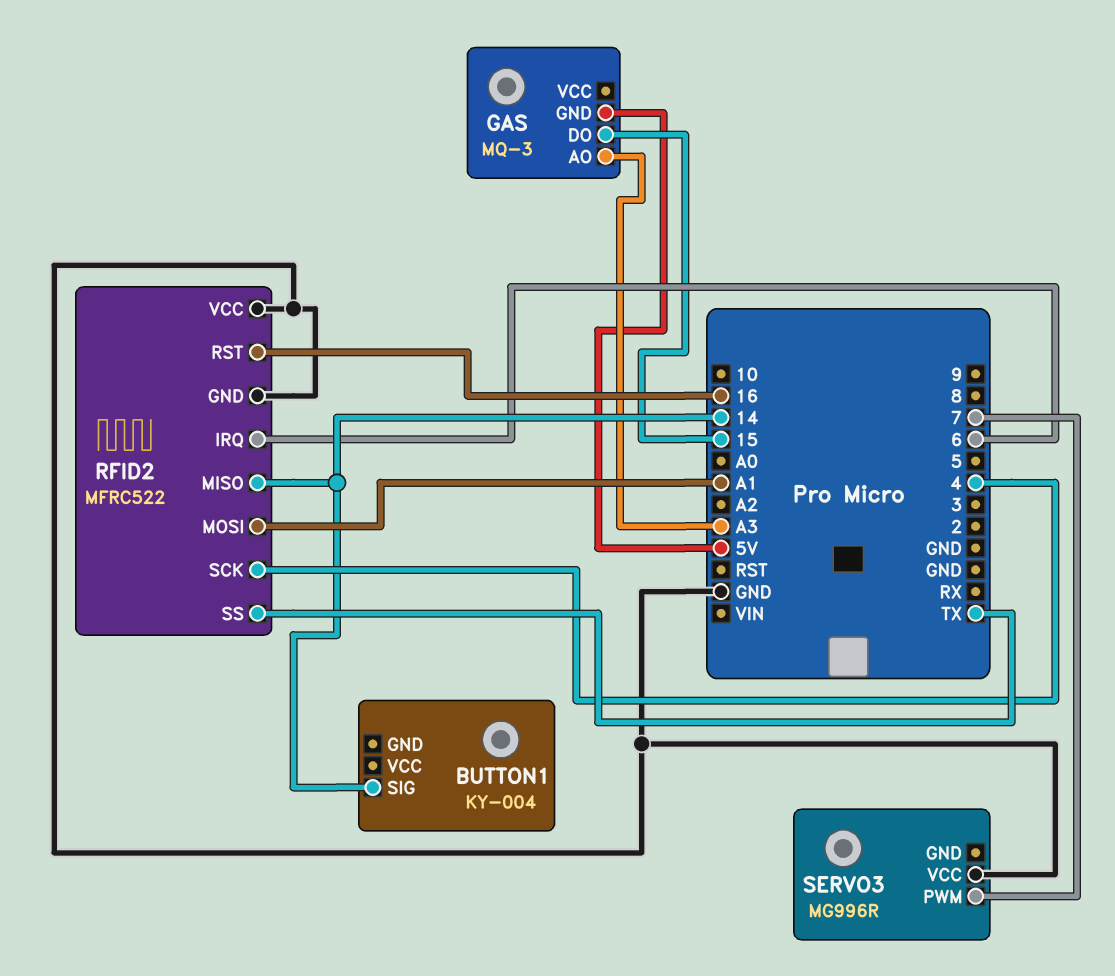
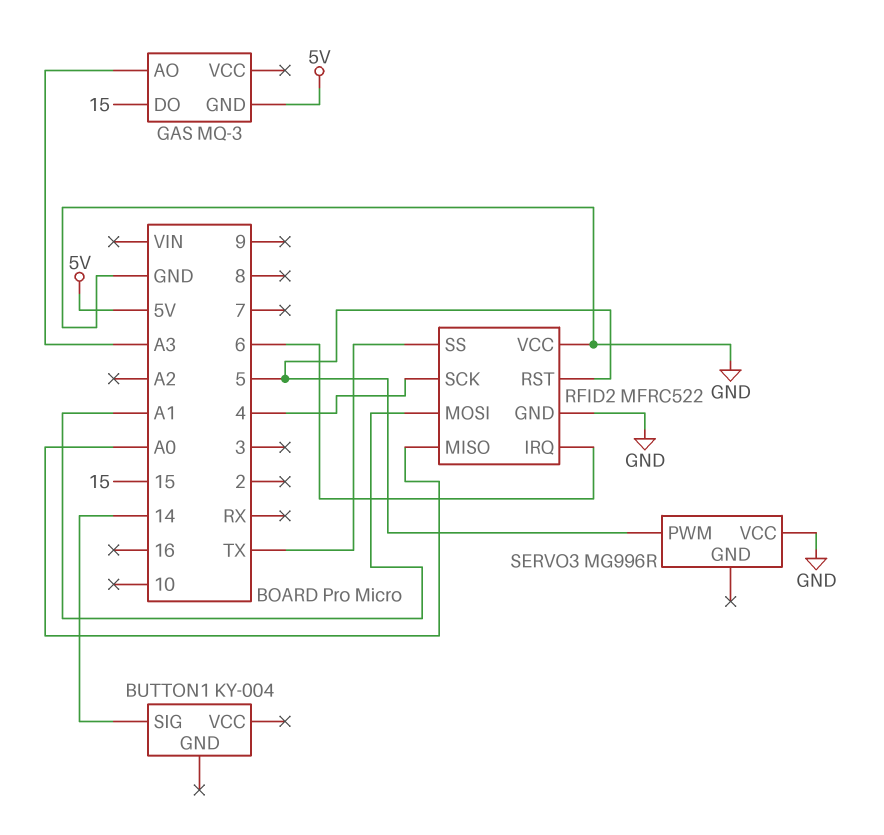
RFID2 pin MISO: 14 -> A0
RFID2 pin RST: 16 -> 5
SERVO3 pin PWM: 7 -> 5

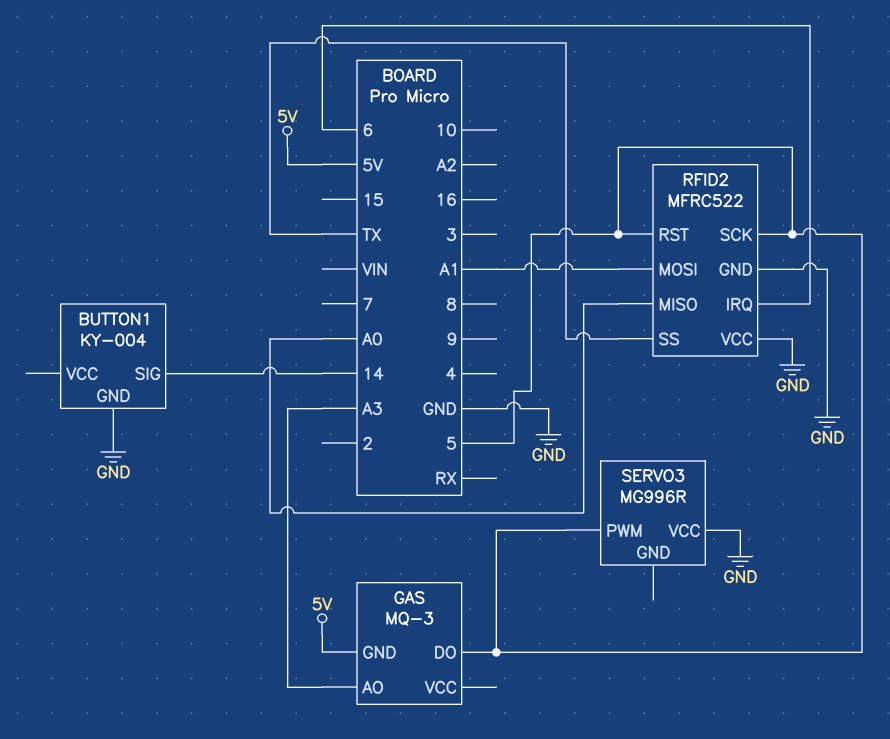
BUTTON1 pin GND: none -> GND
GAS pin DO: 15 -> 5
RFID2 pin SCK: 4 -> 5

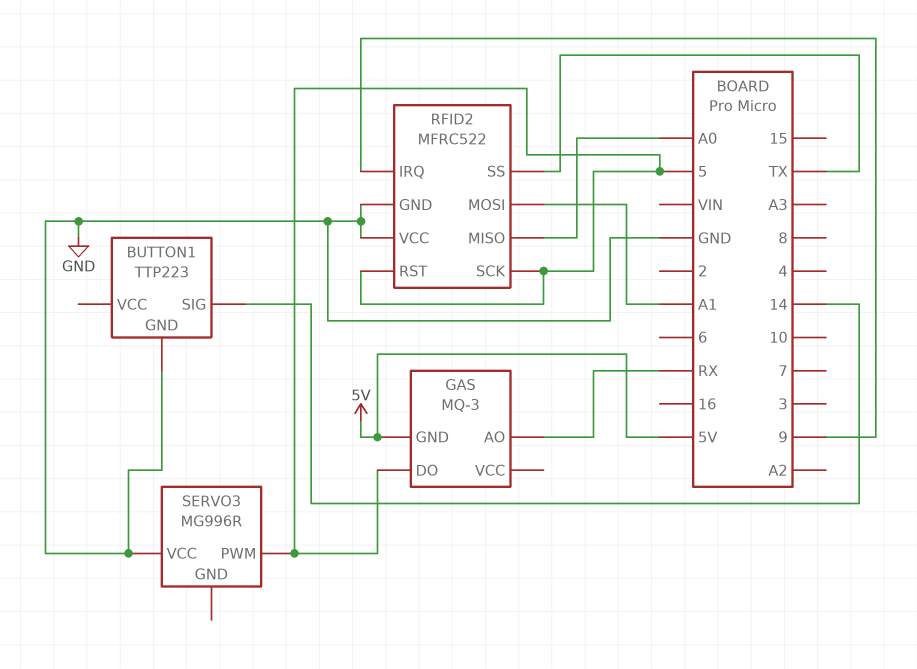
BUTTON1: KY-004 -> TTP223
GAS pin AO: A3 -> RX
RFID2 pin IRQ: 6 -> 9

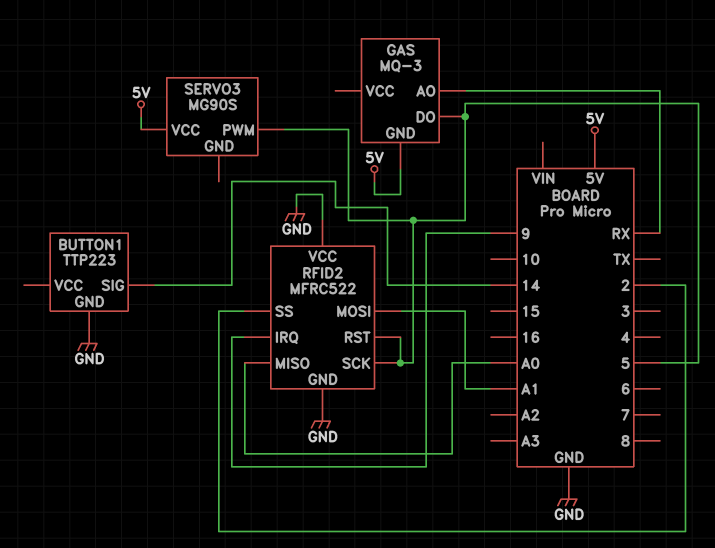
RFID2 pin SS: TX -> 2
SERVO3: MG996R -> MG90S
SERVO3 pin VCC: GND -> 5V

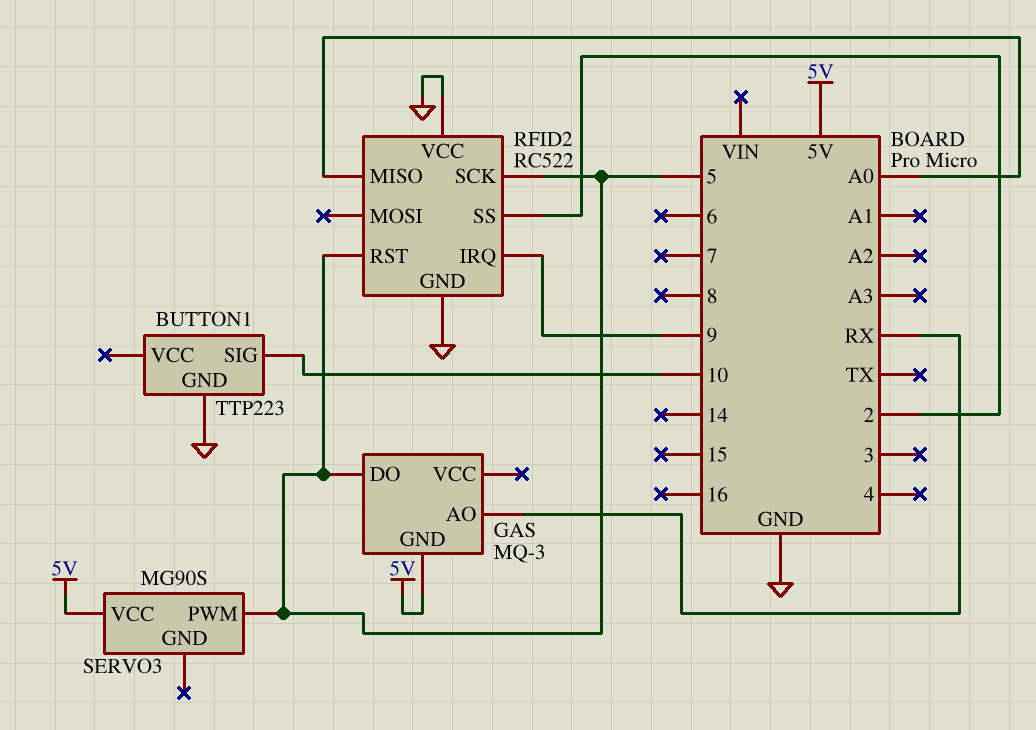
BUTTON1 pin SIG: 14 -> 10
RFID2: MFRC522 -> RC522
RFID2 pin MOSI: A1 -> none

